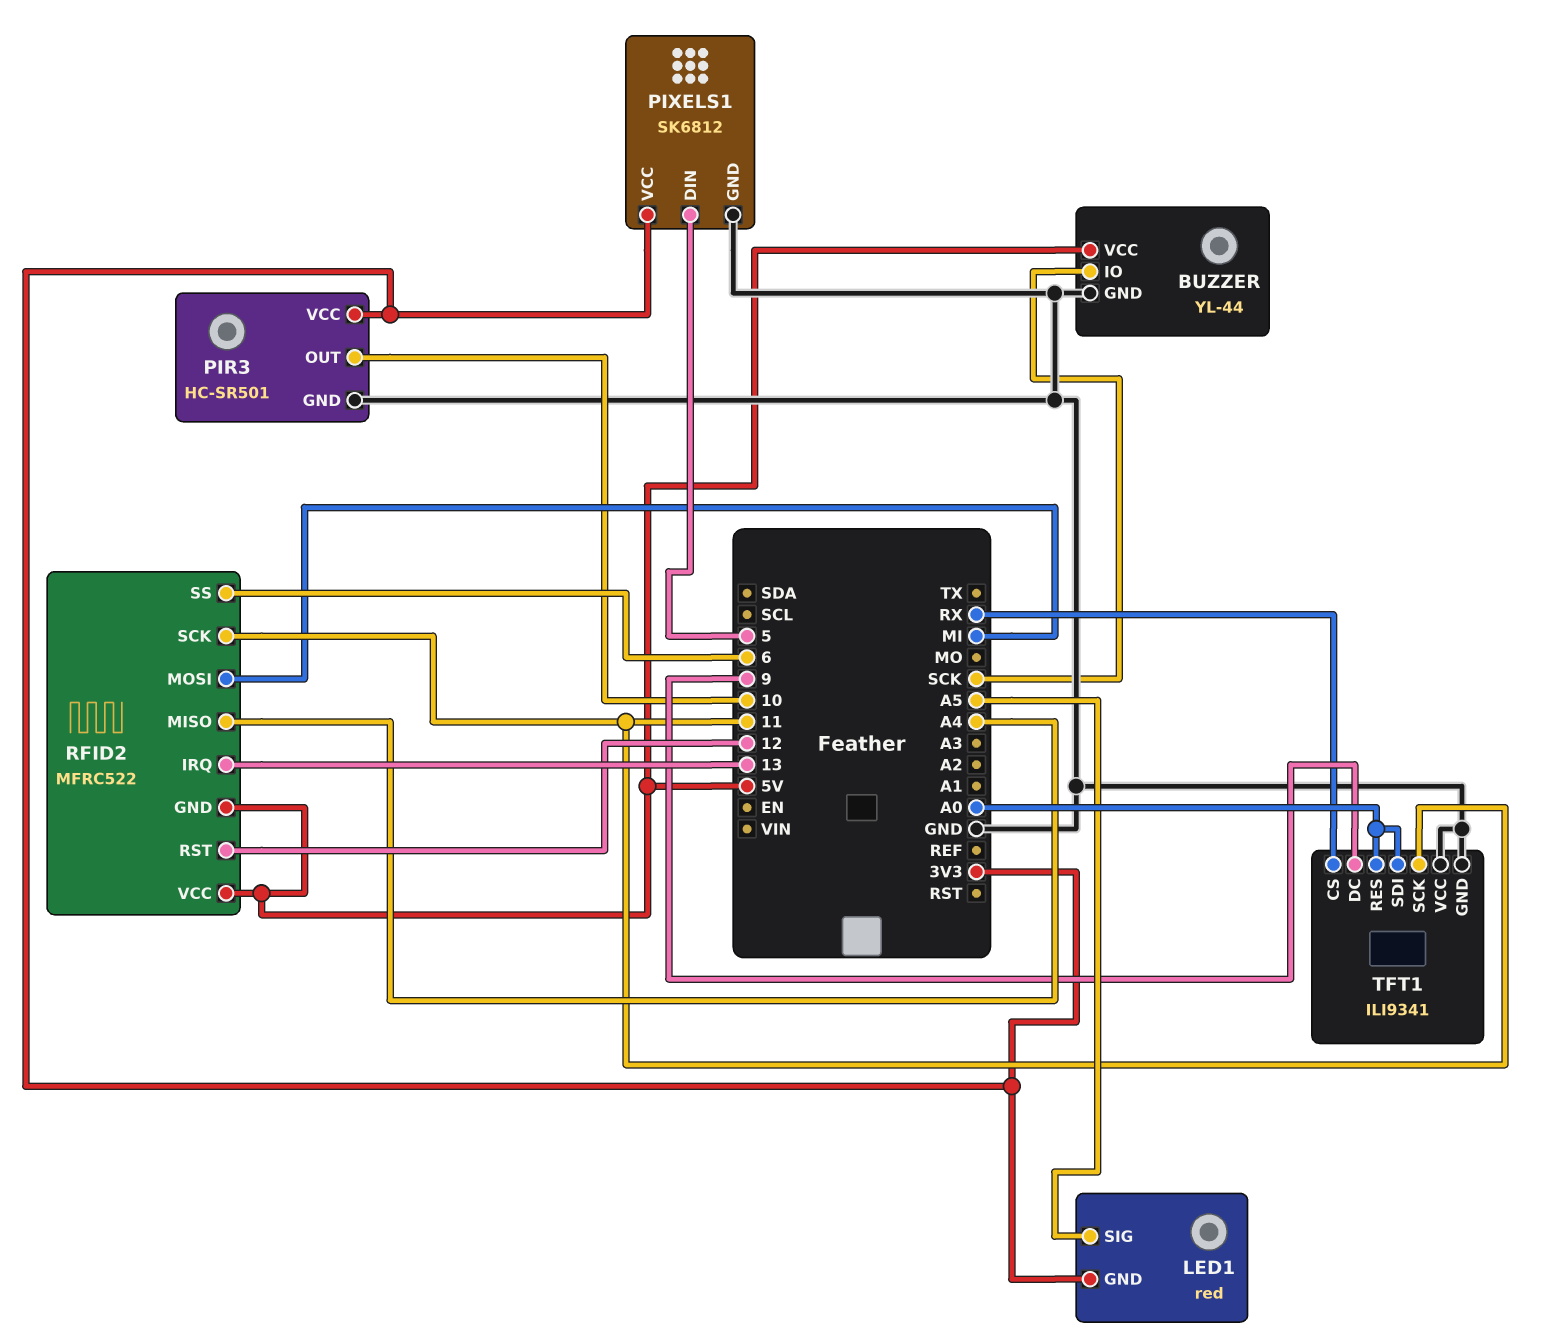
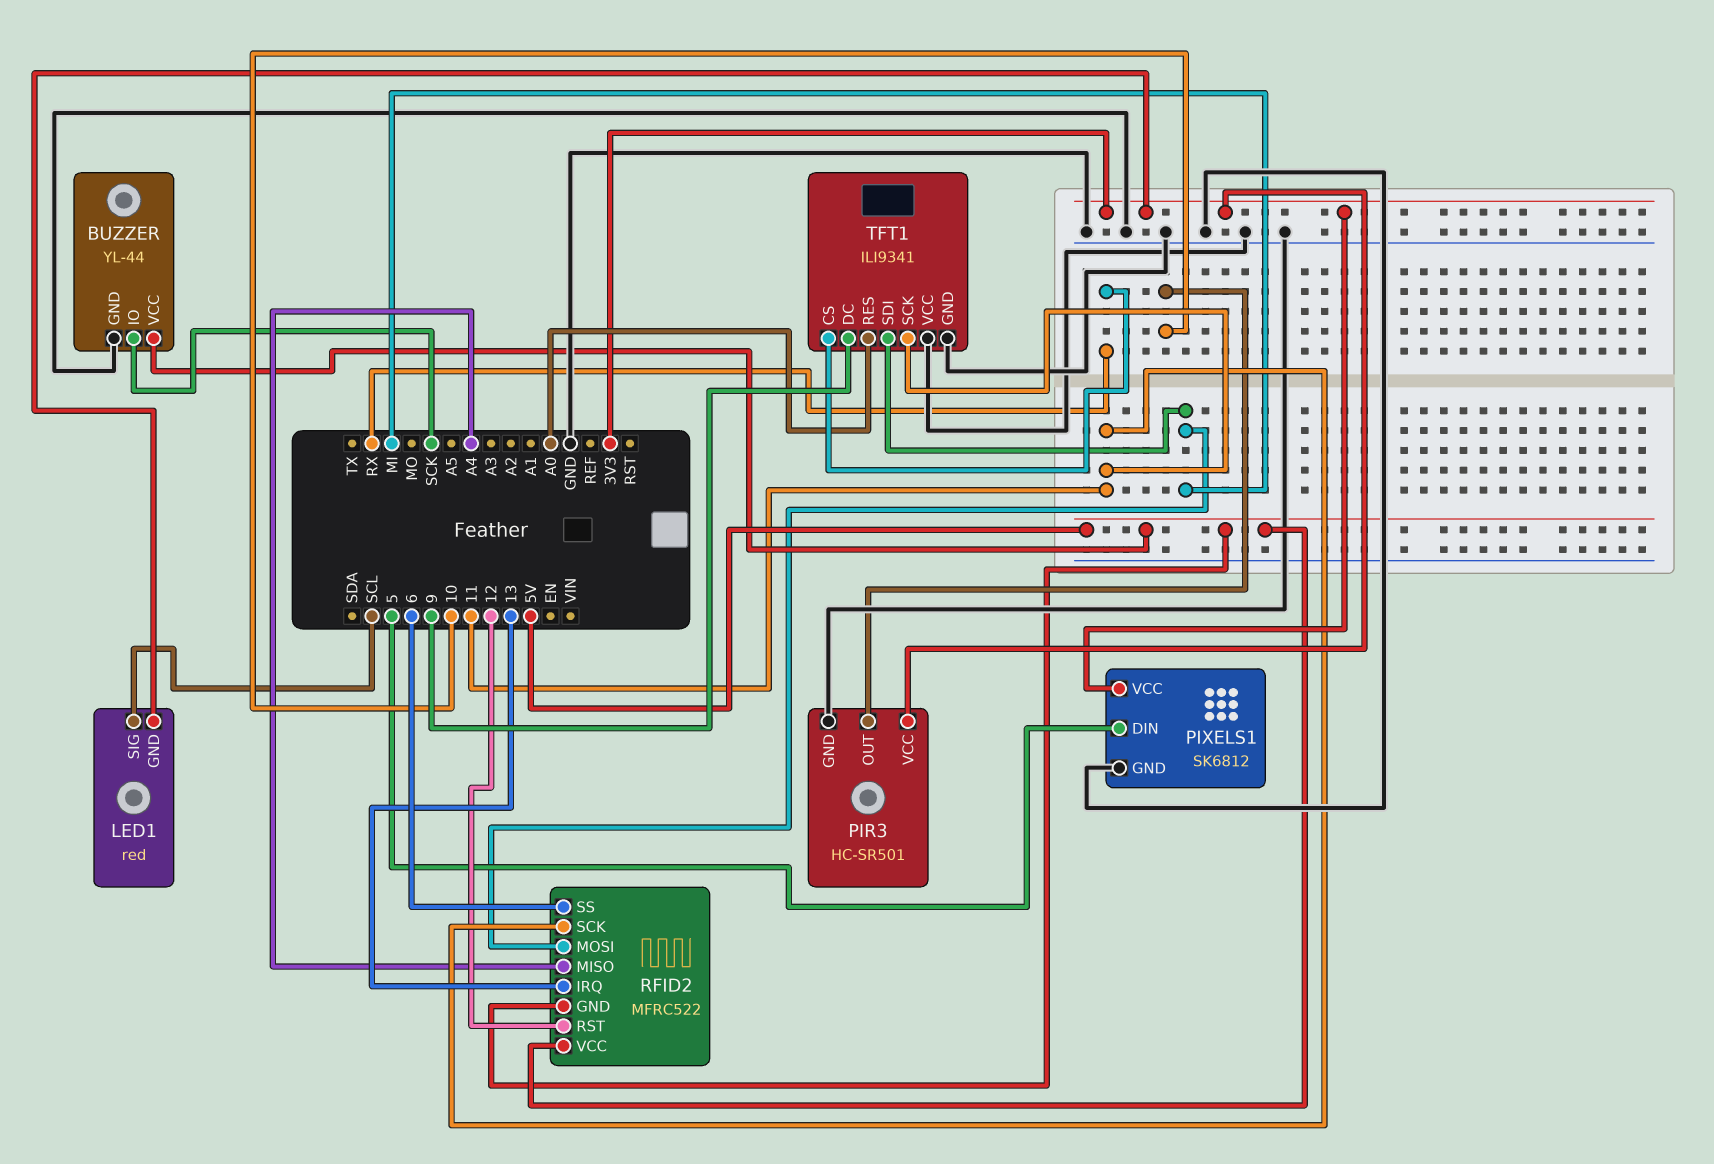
LED1 pin SIG: A5 -> SCL
TFT1 pin SDI: A0 -> MI

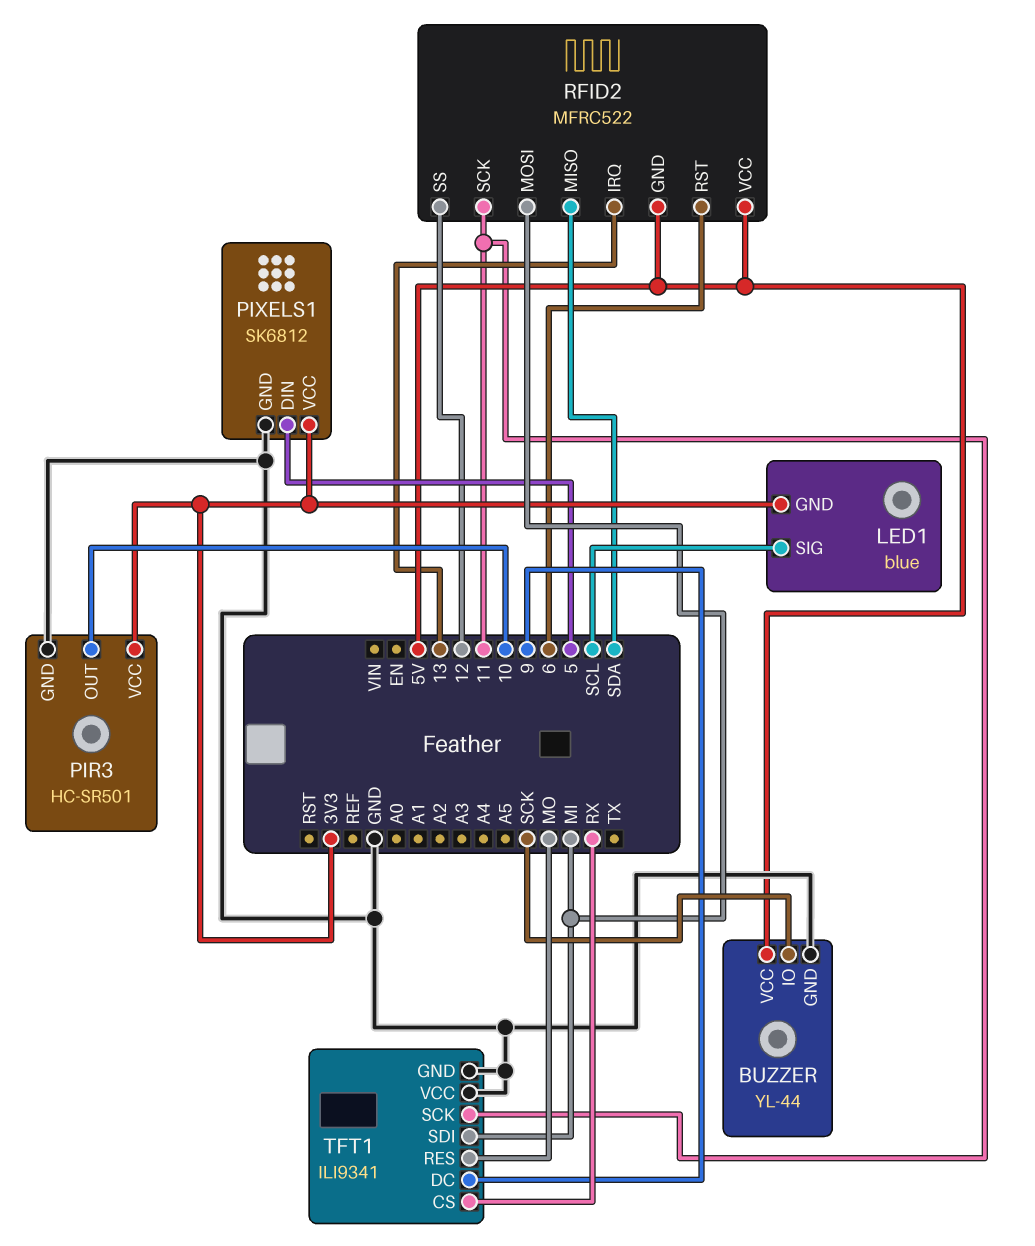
LED1: red -> blue
RFID2 pin MISO: A4 -> SDA
RFID2 pin RST: 12 -> 6
RFID2 pin SS: 6 -> 12
TFT1 pin RES: A0 -> MO

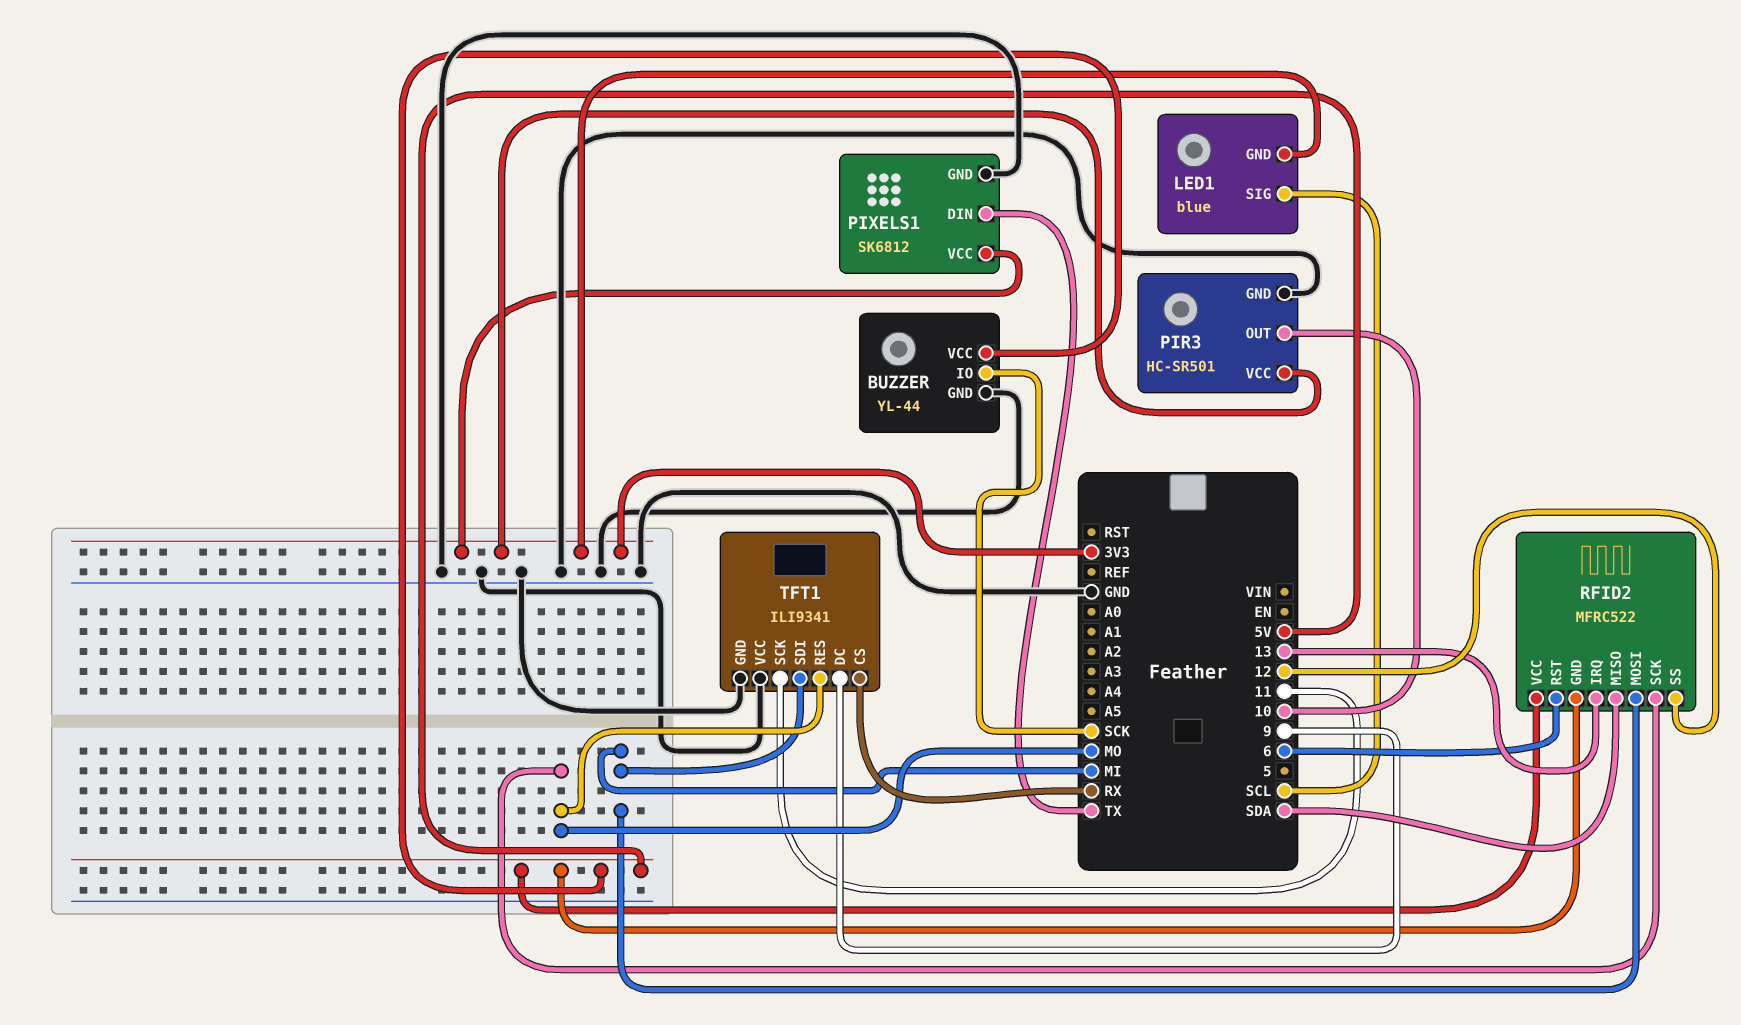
PIXELS1 pin DIN: 5 -> TX
RFID2 pin SCK: 11 -> MO

